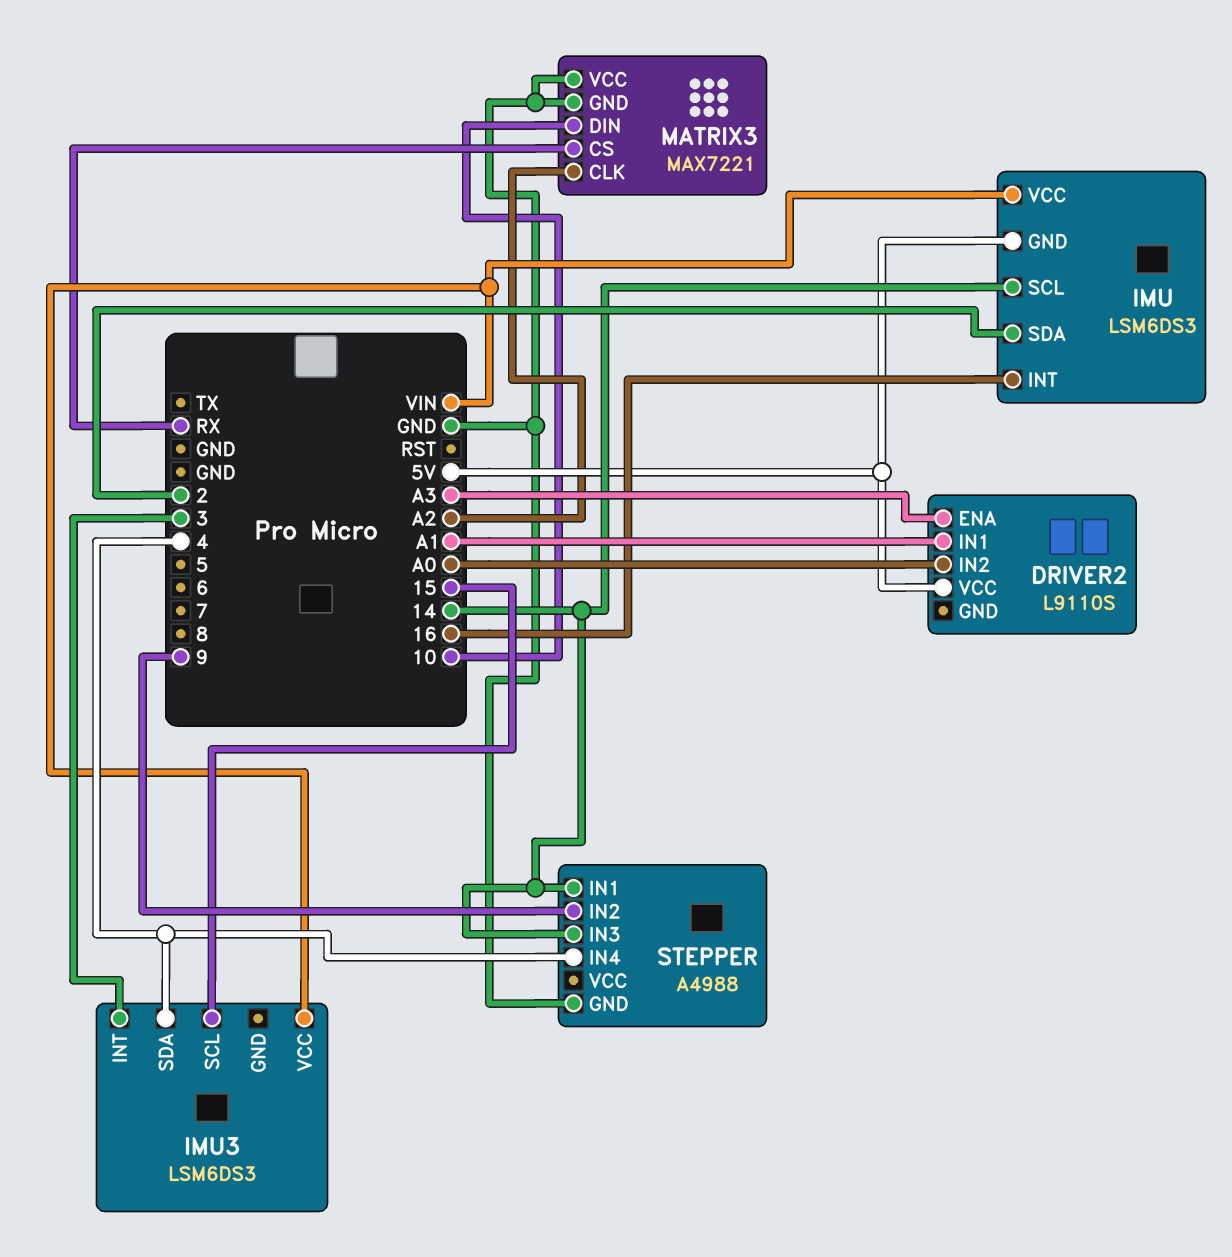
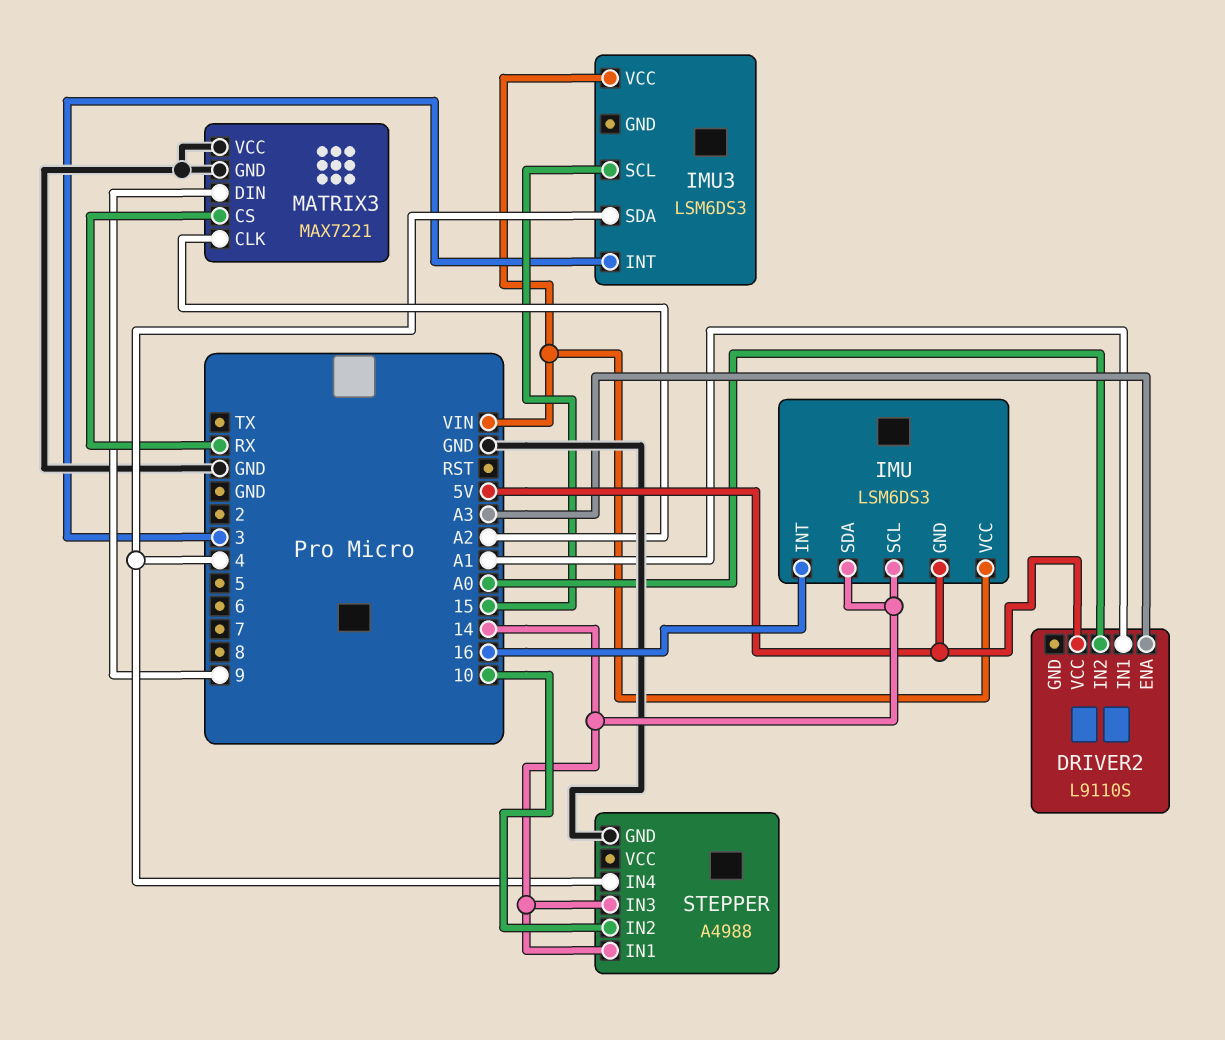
IMU pin SDA: 2 -> 14
MATRIX3 pin DIN: 10 -> 9
STEPPER pin IN2: 9 -> 10

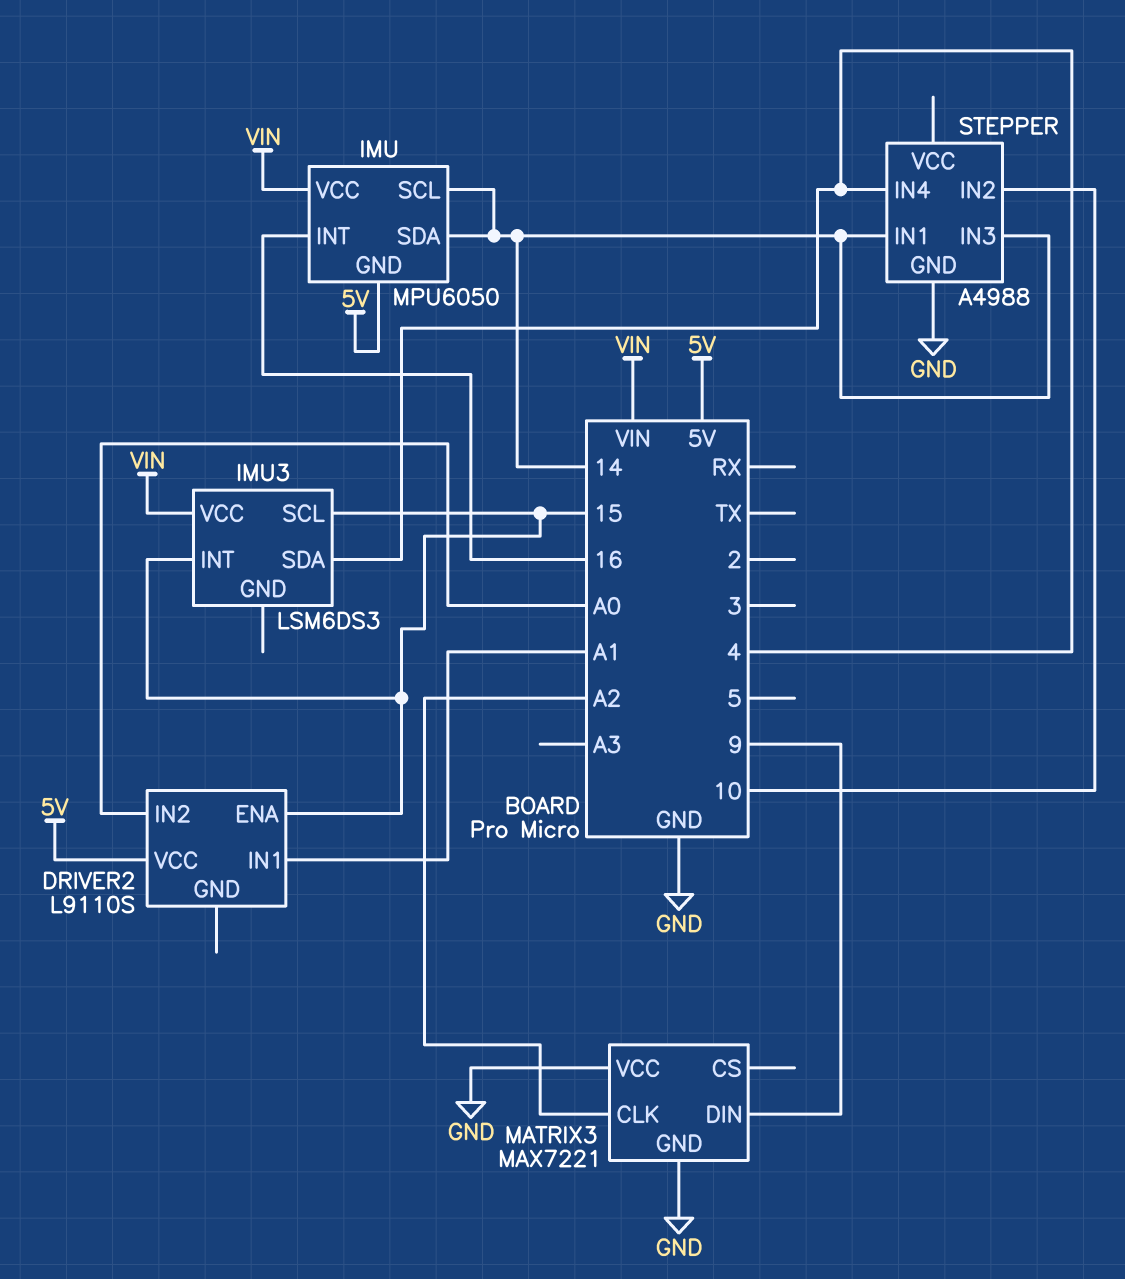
DRIVER2 pin ENA: A3 -> 15
IMU: LSM6DS3 -> MPU6050
IMU3 pin INT: 3 -> 15
MATRIX3 pin CS: RX -> none

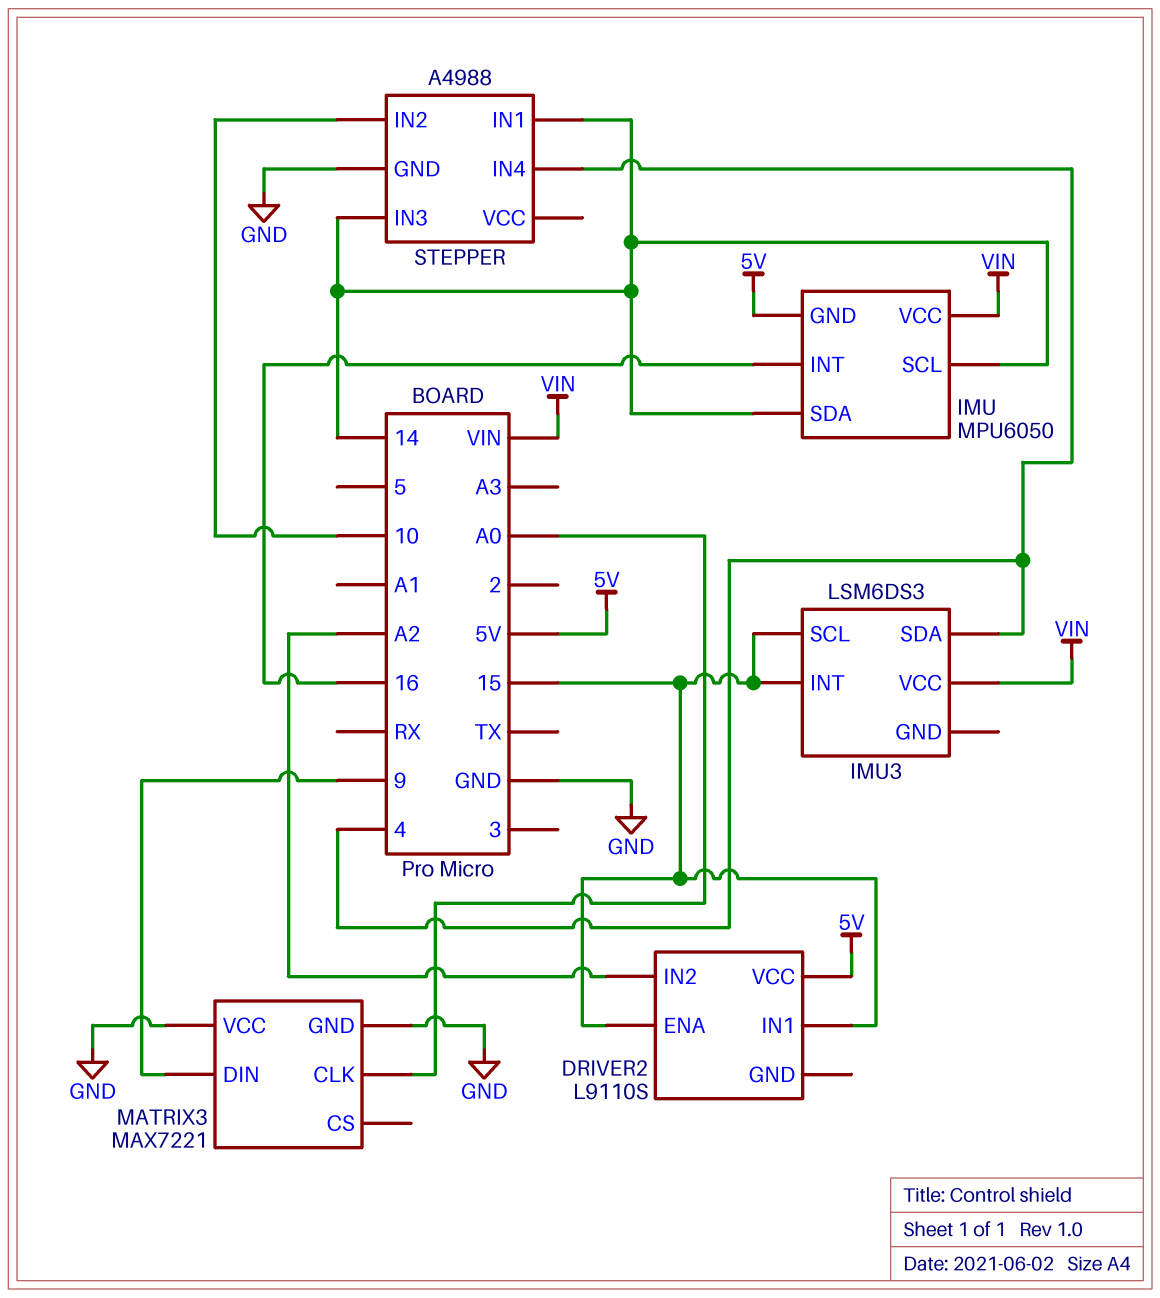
DRIVER2 pin IN1: A1 -> 15
DRIVER2 pin IN2: A0 -> A2
MATRIX3 pin CLK: A2 -> A0

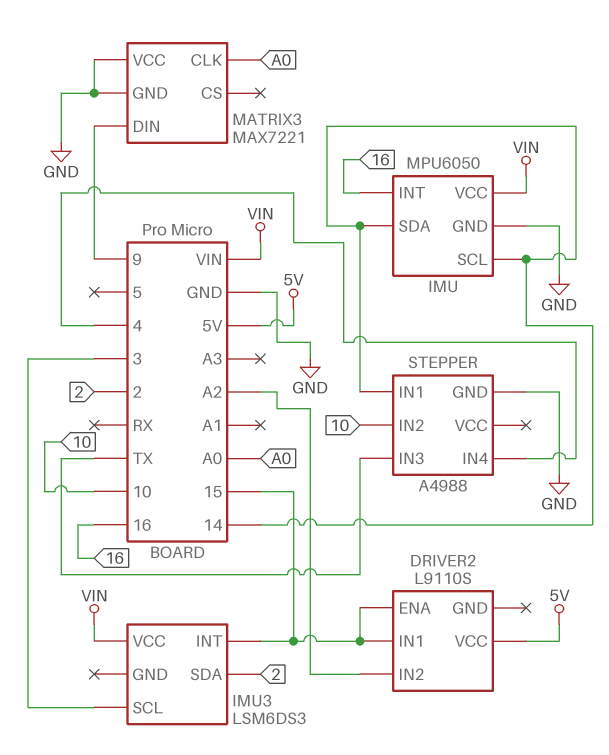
IMU pin GND: 5V -> GND
IMU3 pin SCL: 15 -> 3
IMU3 pin SDA: 4 -> 2
STEPPER pin IN3: 14 -> TX

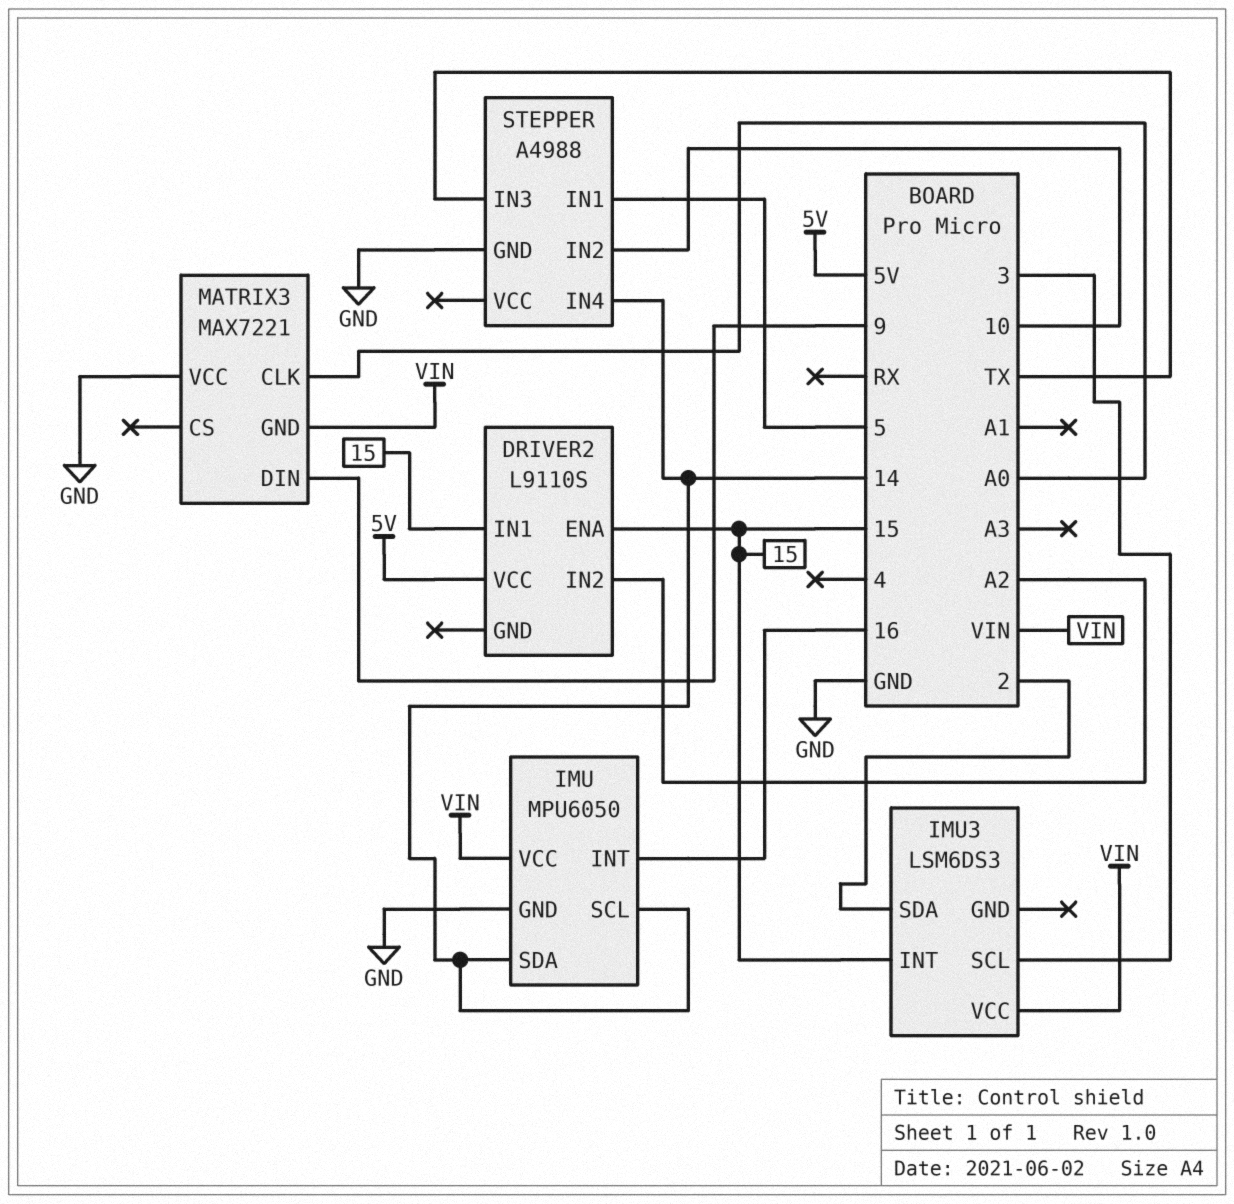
MATRIX3 pin GND: GND -> VIN
STEPPER pin IN1: 14 -> 5
STEPPER pin IN4: 4 -> 14

